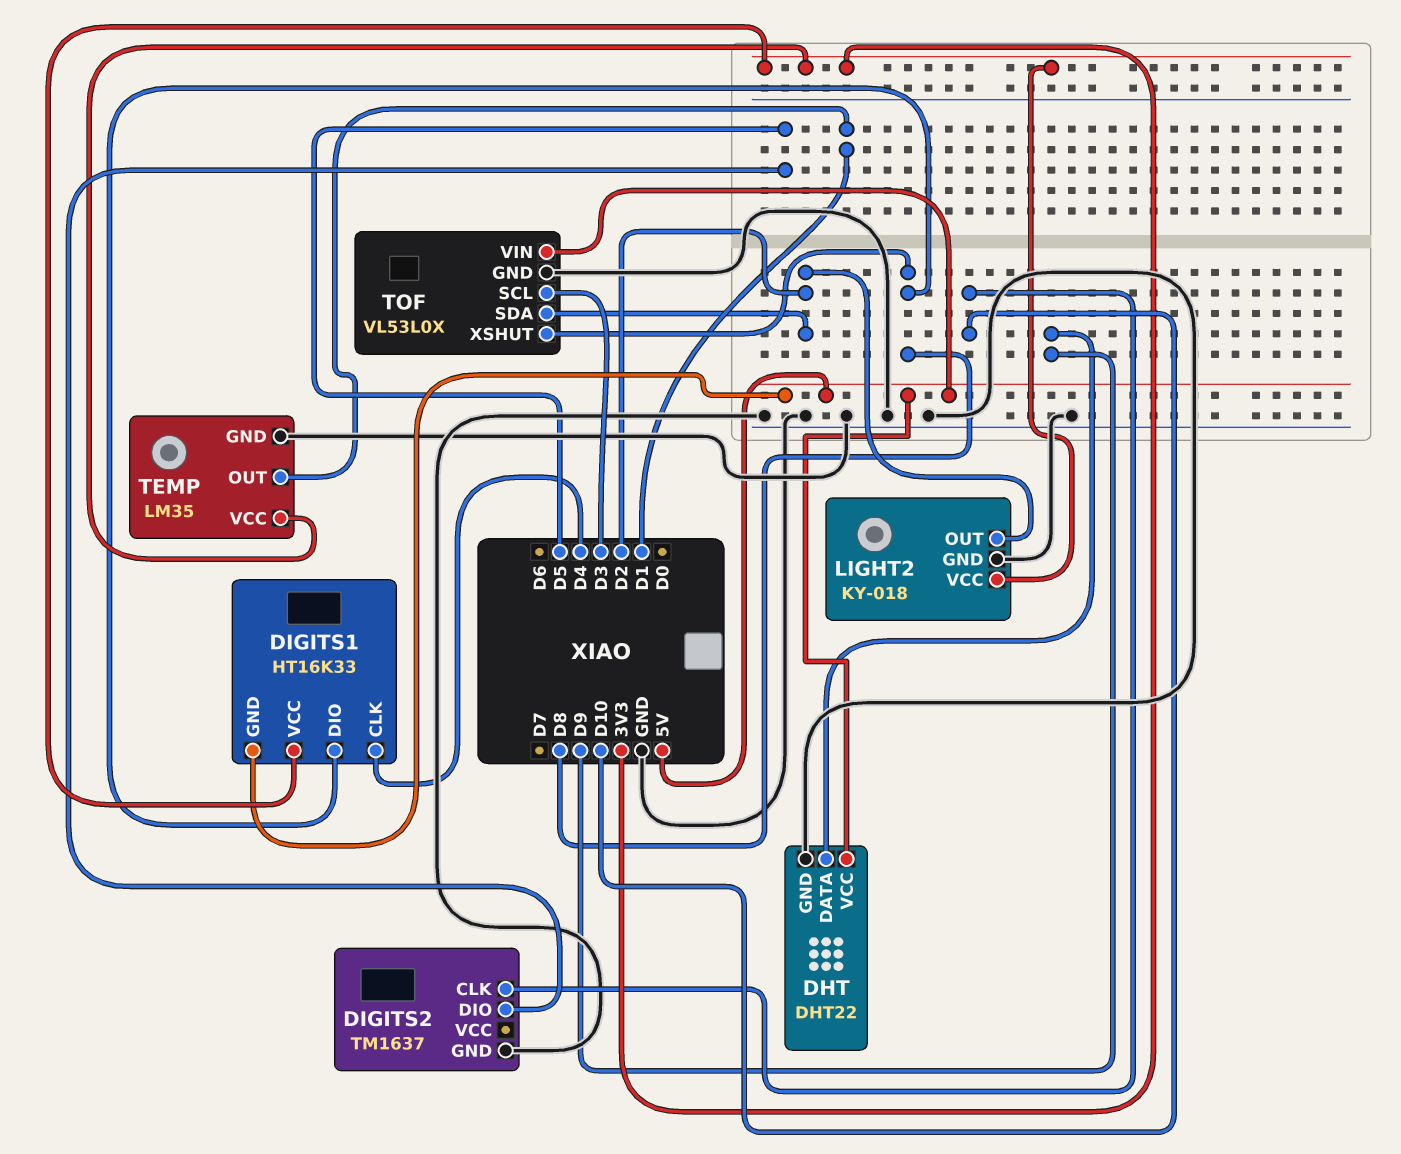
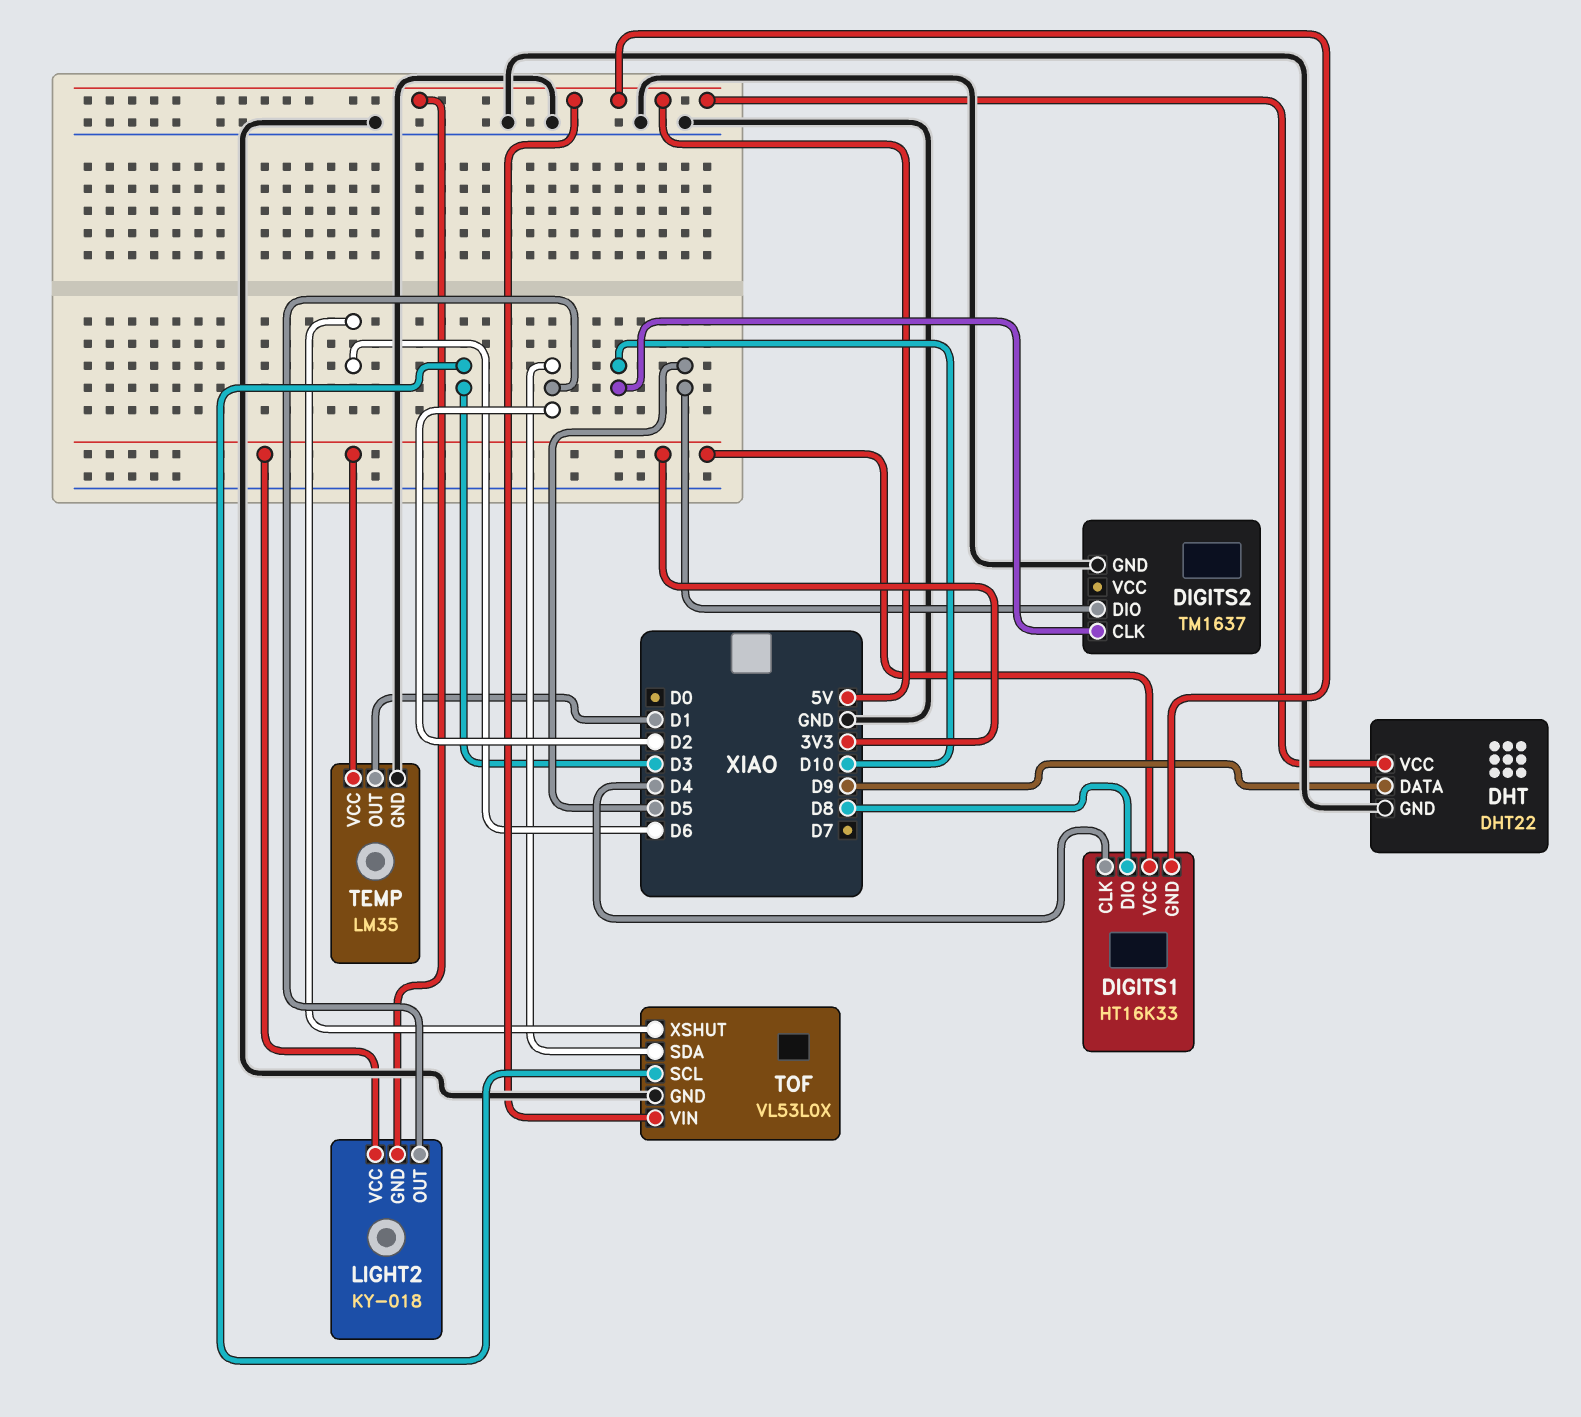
LIGHT2 pin GND: GND -> 5V
TOF pin XSHUT: D8 -> D6

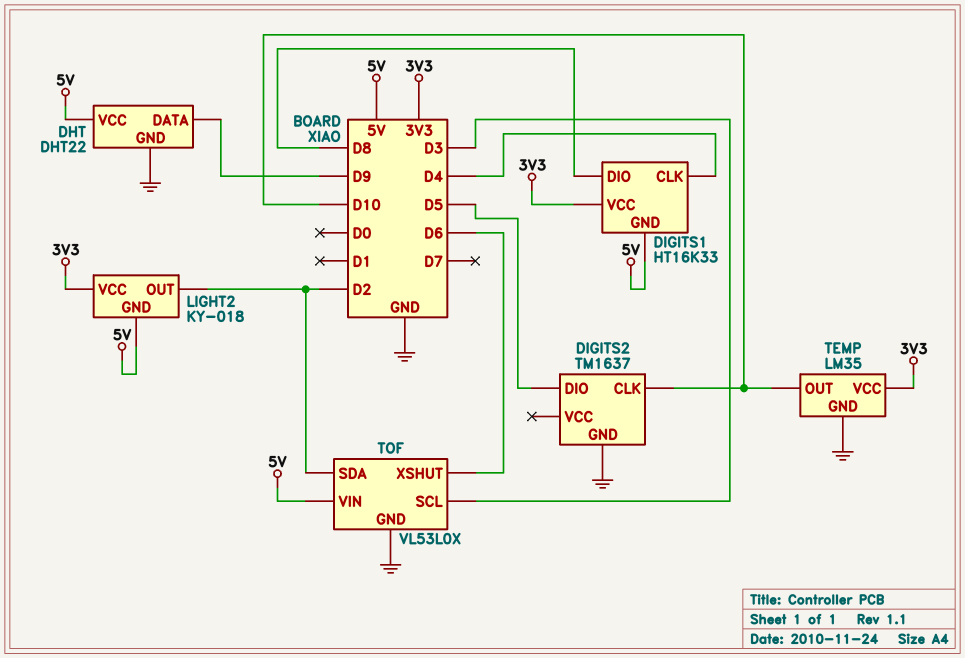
TEMP pin OUT: D1 -> D10

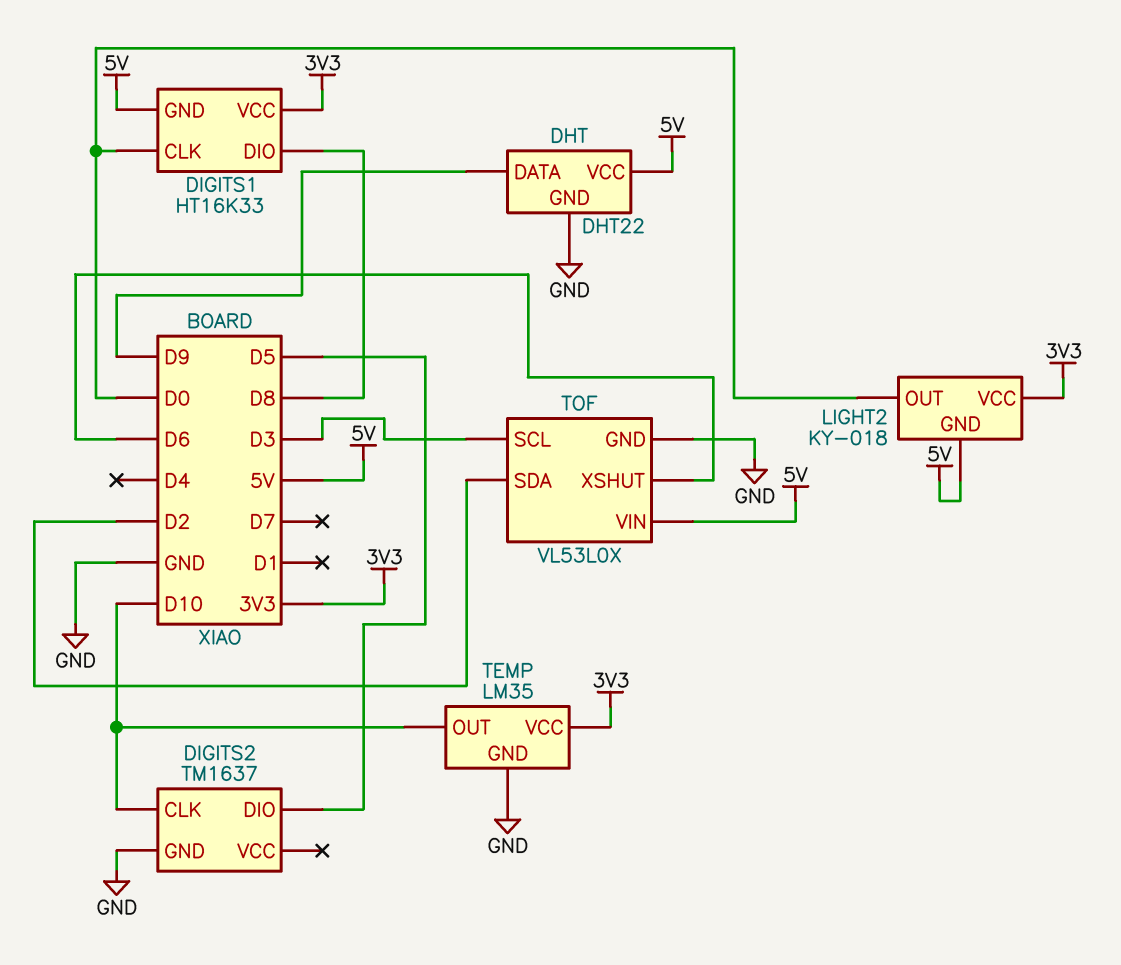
DIGITS1 pin CLK: D4 -> D0
LIGHT2 pin OUT: D2 -> D0

